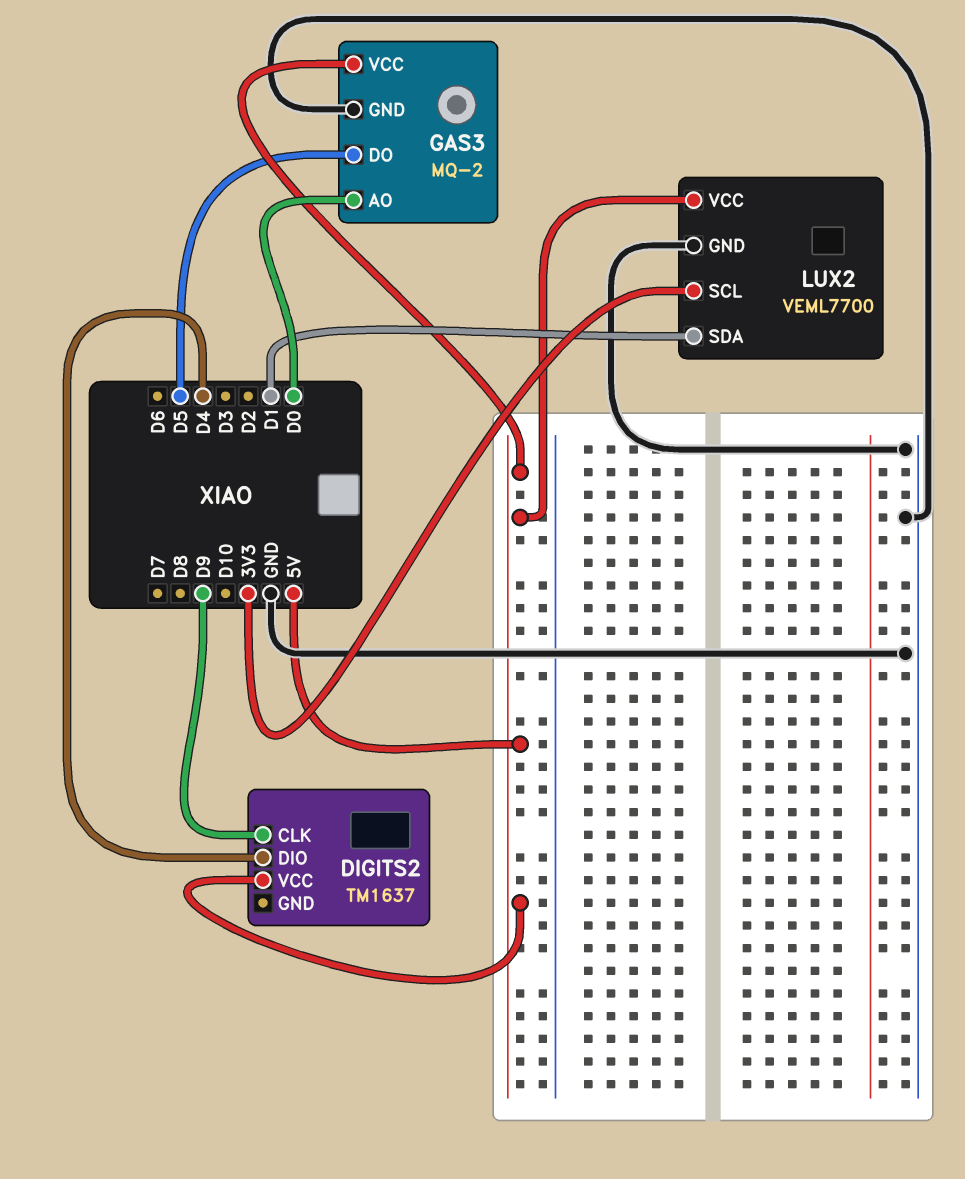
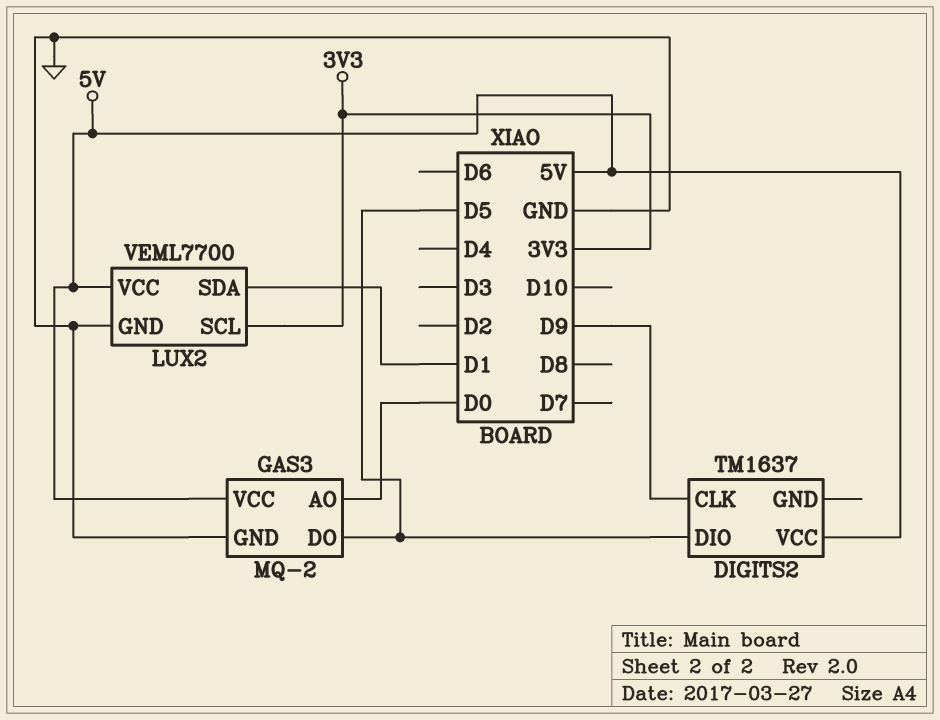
DIGITS2 pin DIO: D4 -> D5

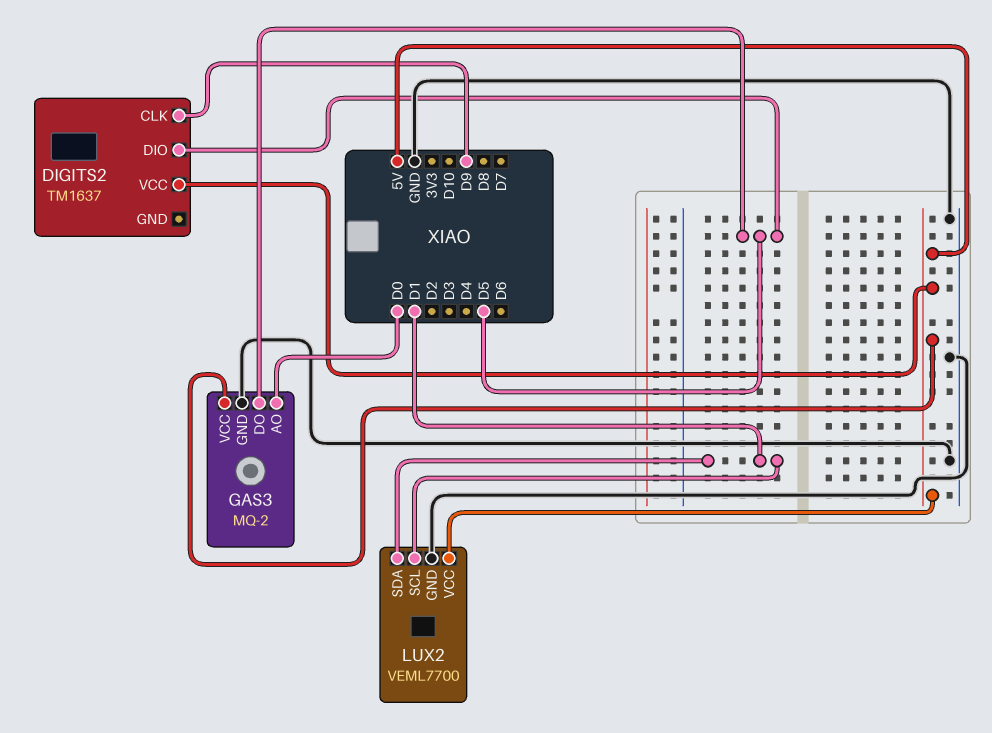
LUX2 pin SCL: 3V3 -> D1

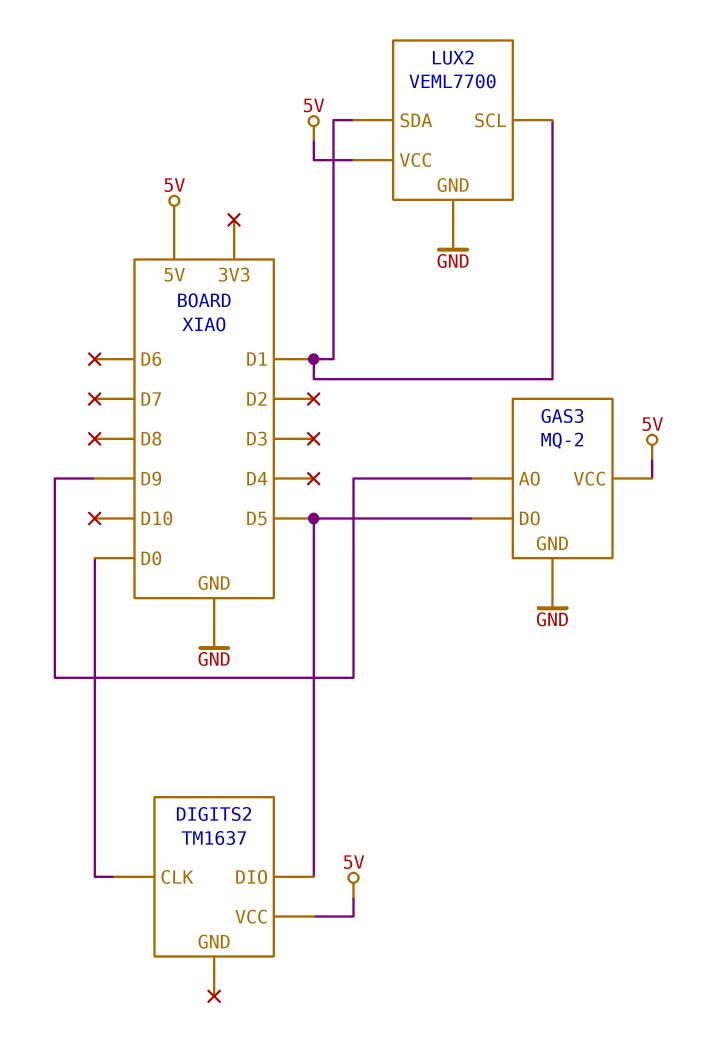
DIGITS2 pin CLK: D9 -> D0
GAS3 pin AO: D0 -> D9

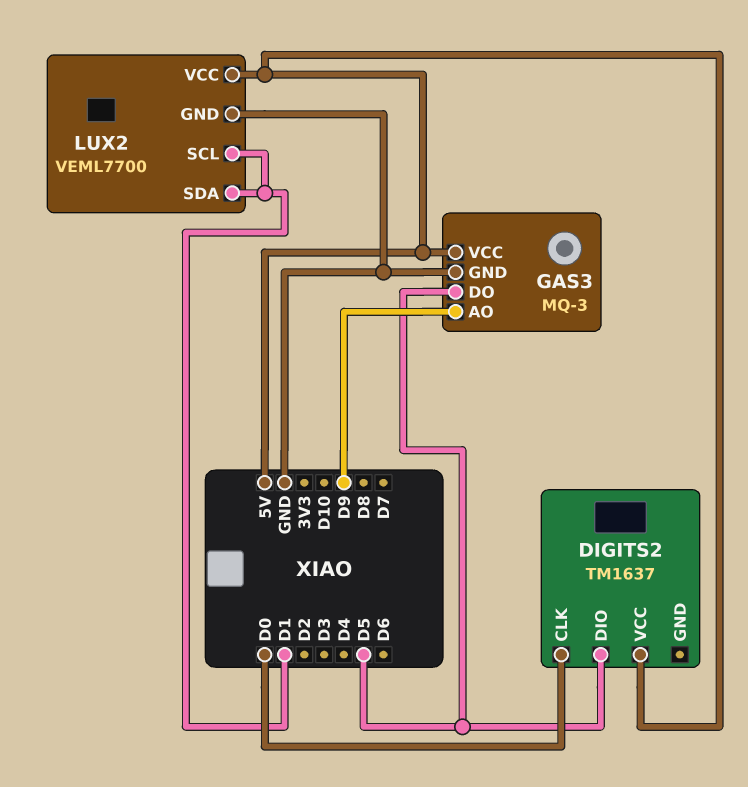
GAS3: MQ-2 -> MQ-3

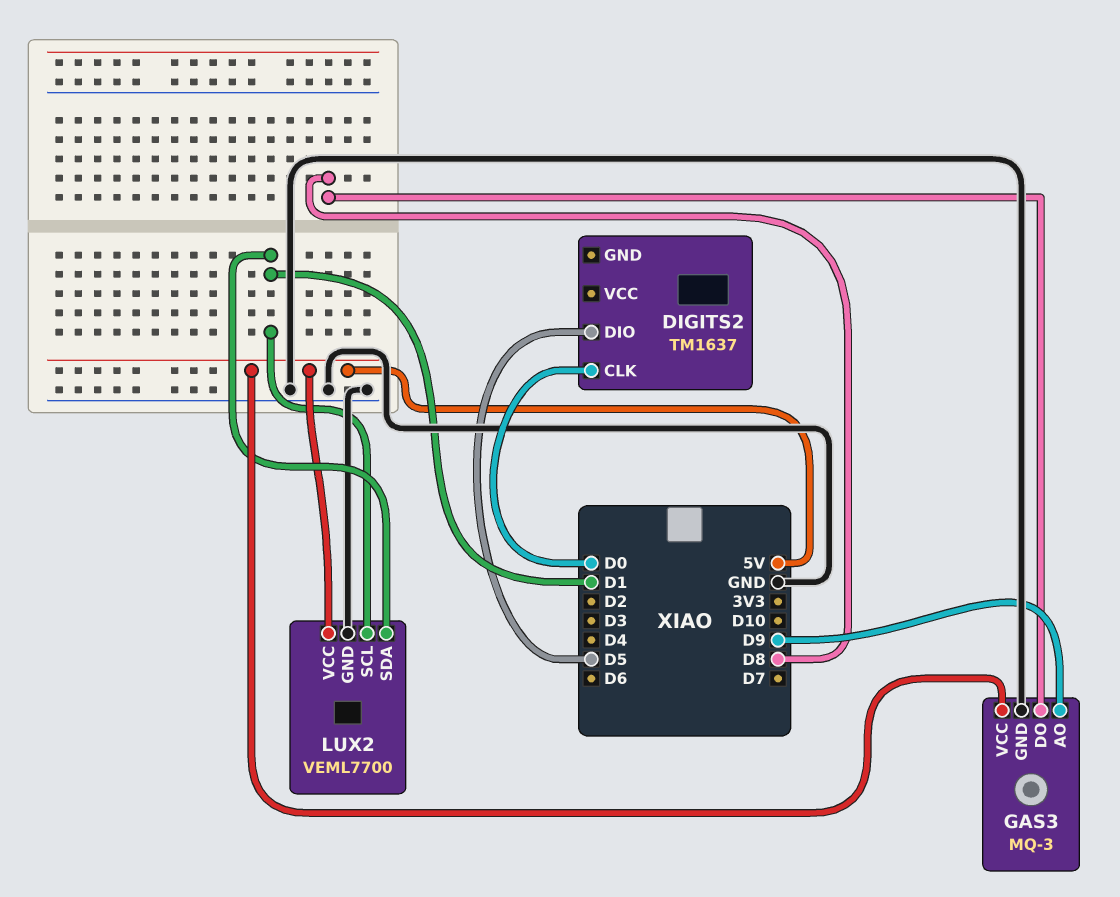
DIGITS2 pin VCC: 5V -> none
GAS3 pin DO: D5 -> D8

